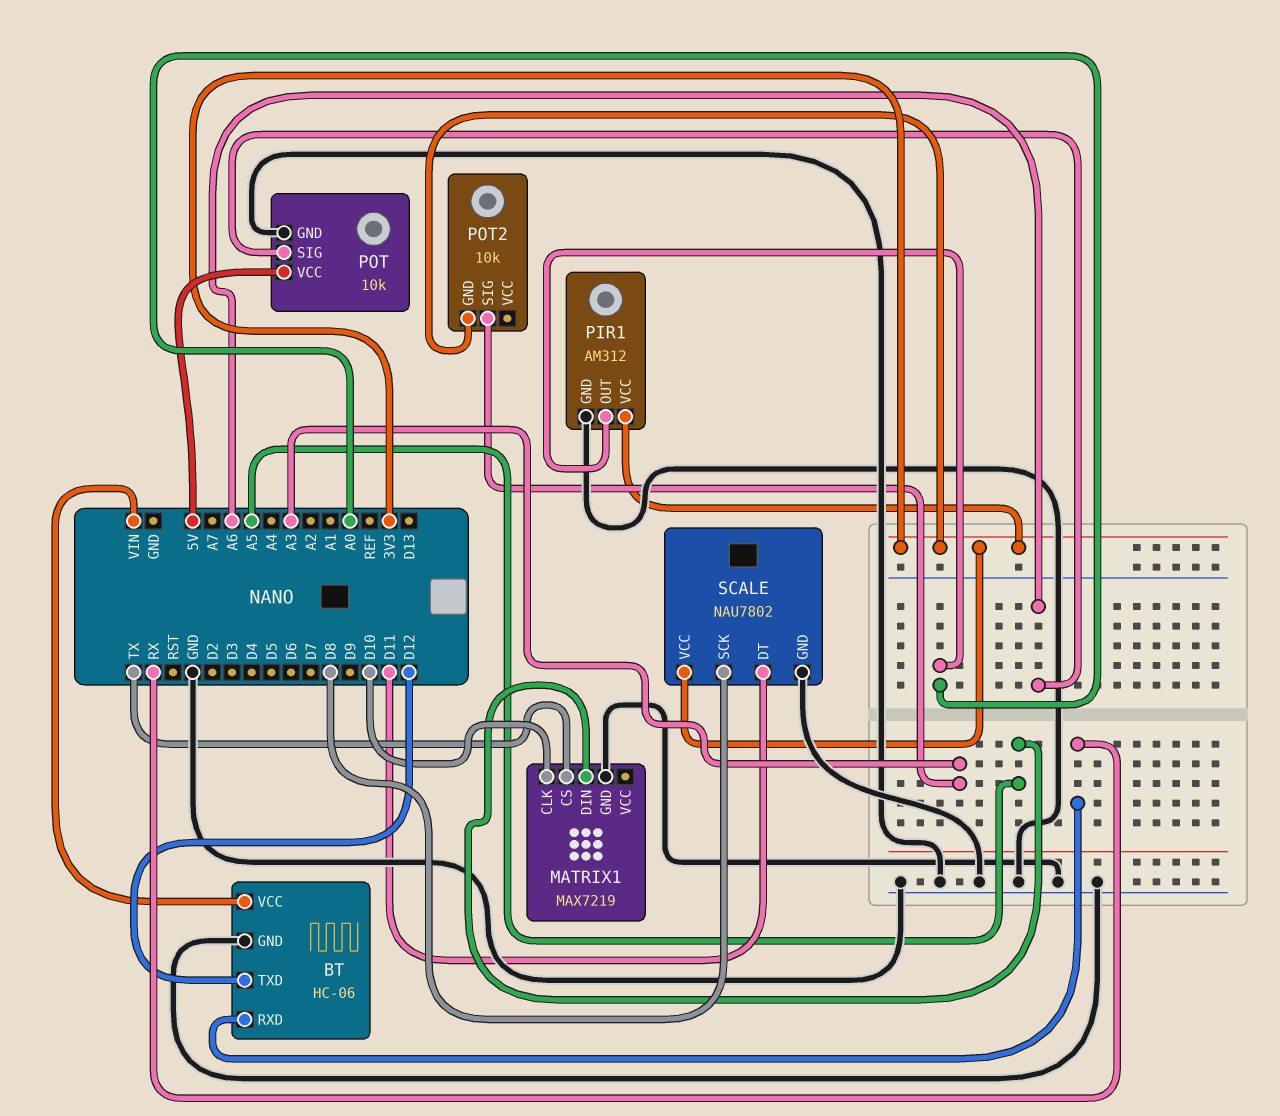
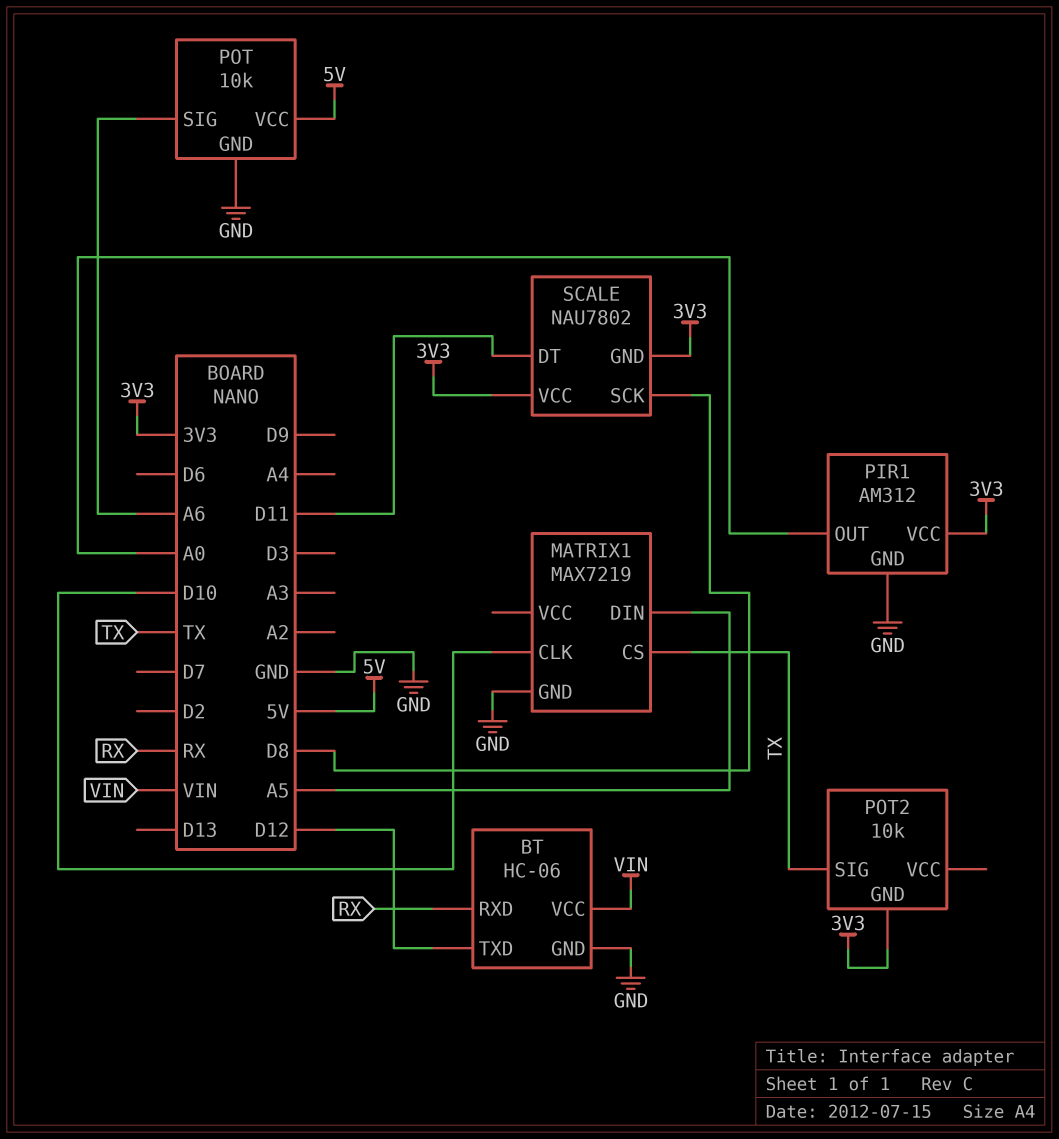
POT2 pin SIG: A3 -> TX
SCALE pin GND: GND -> 3V3

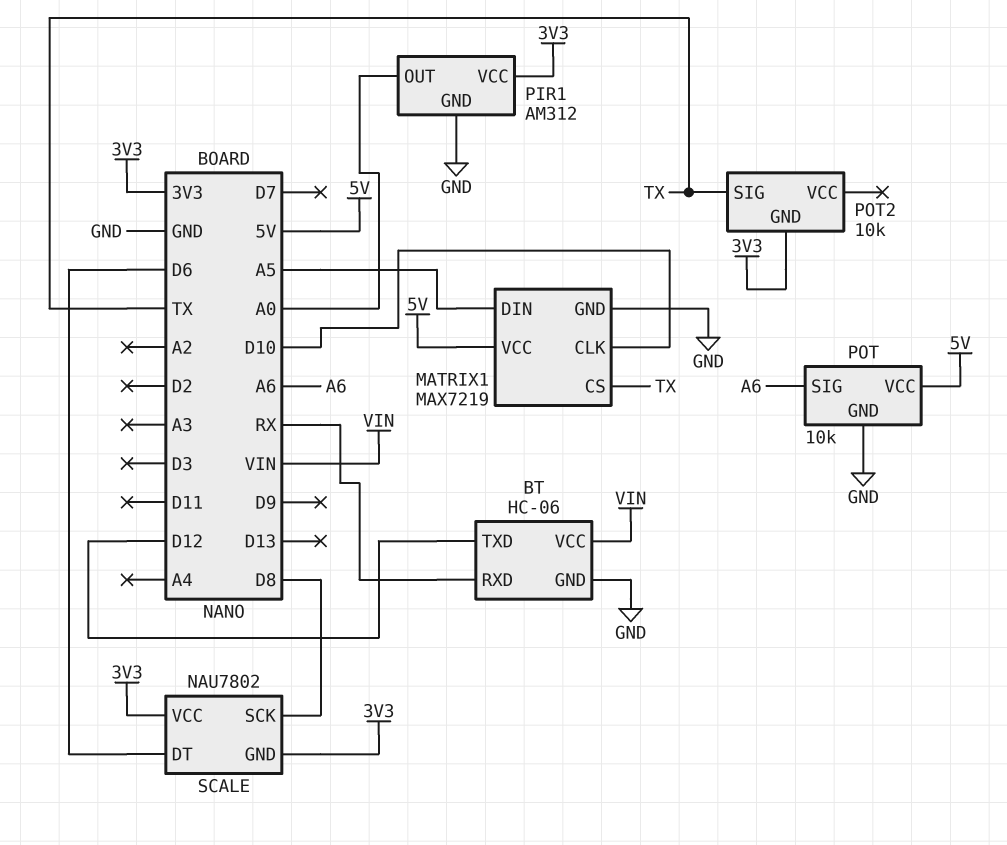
MATRIX1 pin VCC: none -> 5V
SCALE pin DT: D11 -> D6

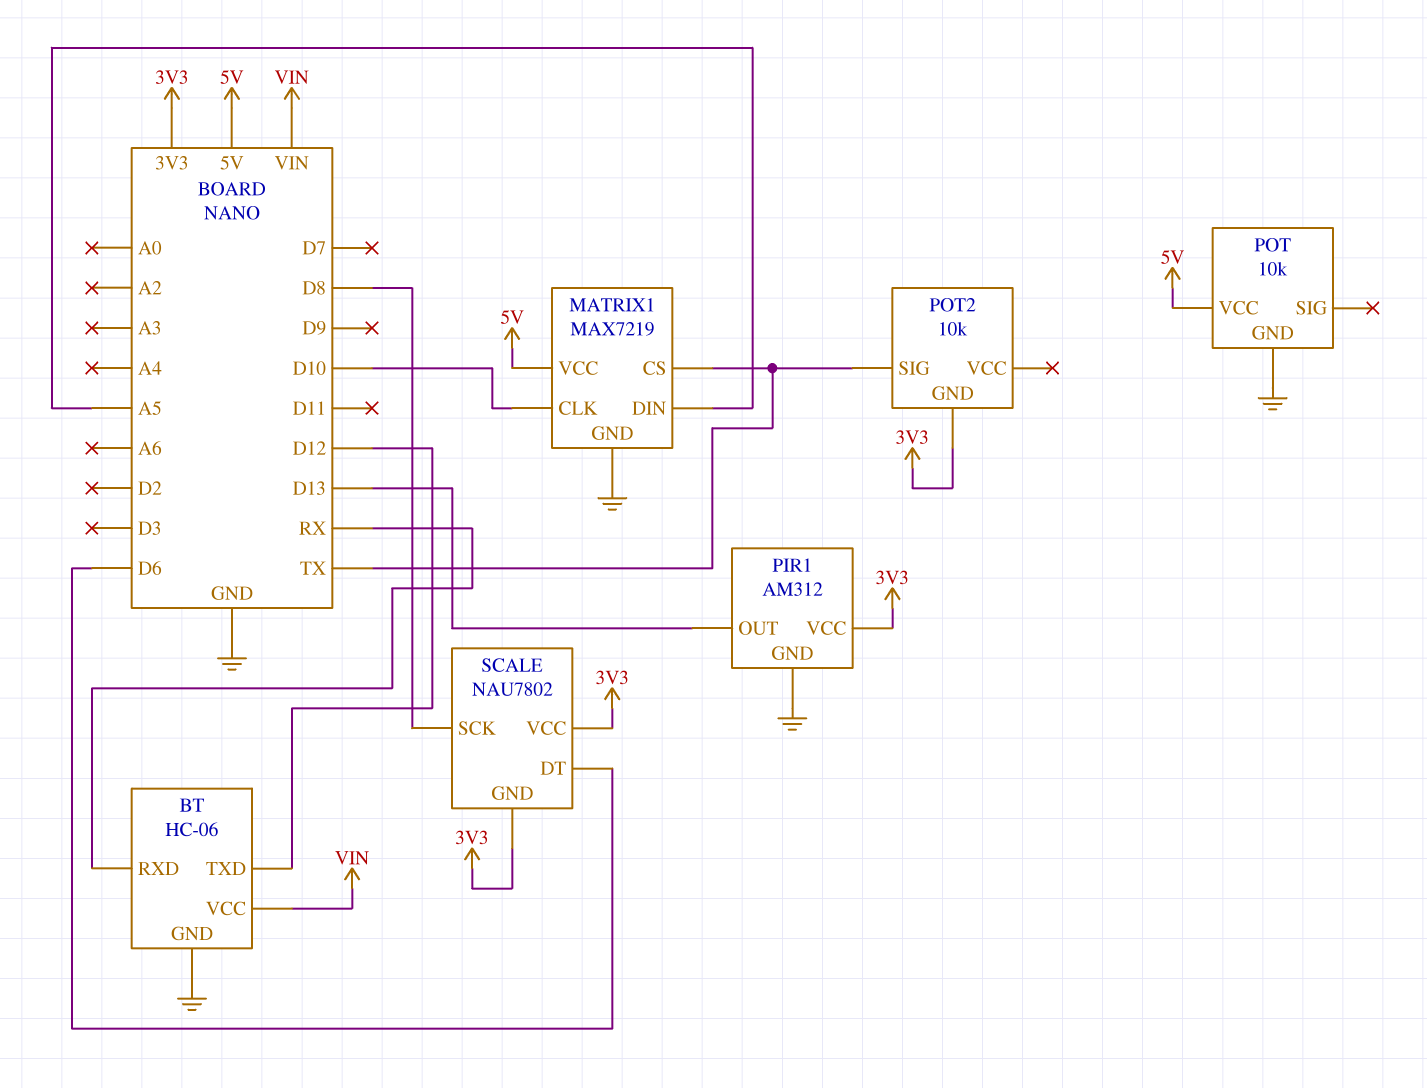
PIR1 pin OUT: A0 -> D13
POT pin SIG: A6 -> none

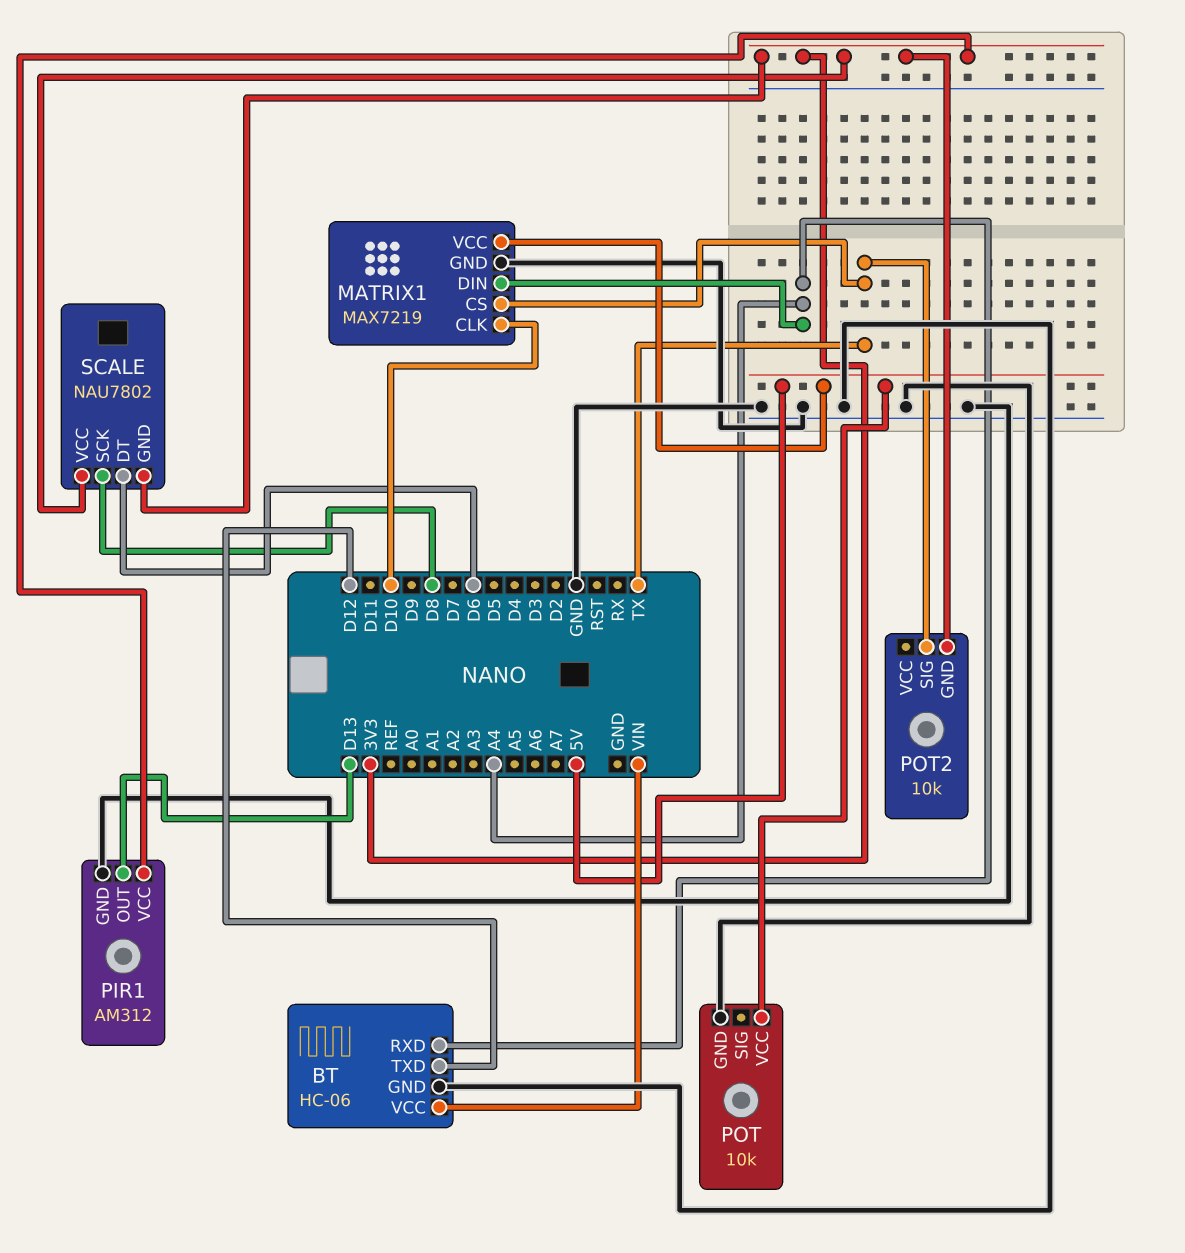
BT pin RXD: RX -> A4
MATRIX1 pin DIN: A5 -> A4

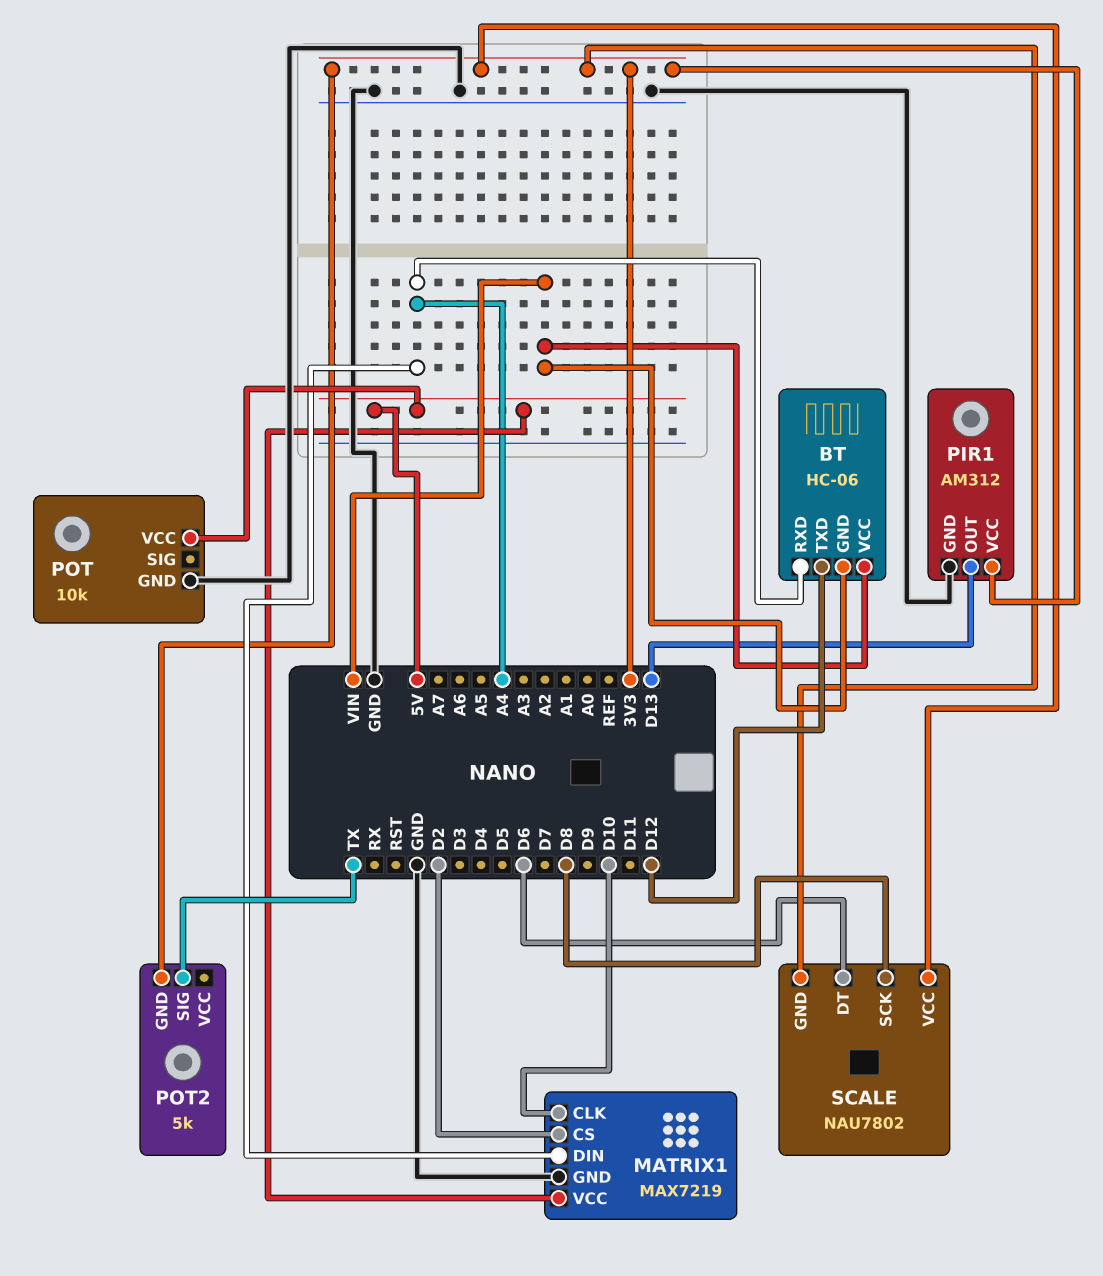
BT pin GND: GND -> VIN
MATRIX1 pin CS: TX -> D2
POT2: 10k -> 5k

